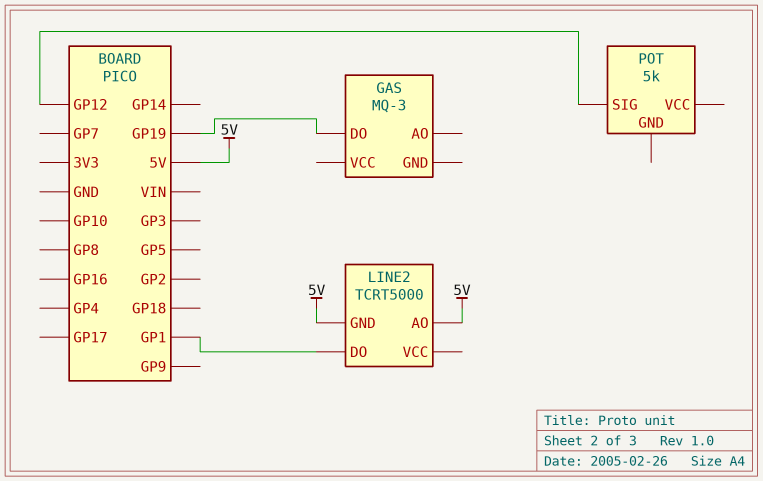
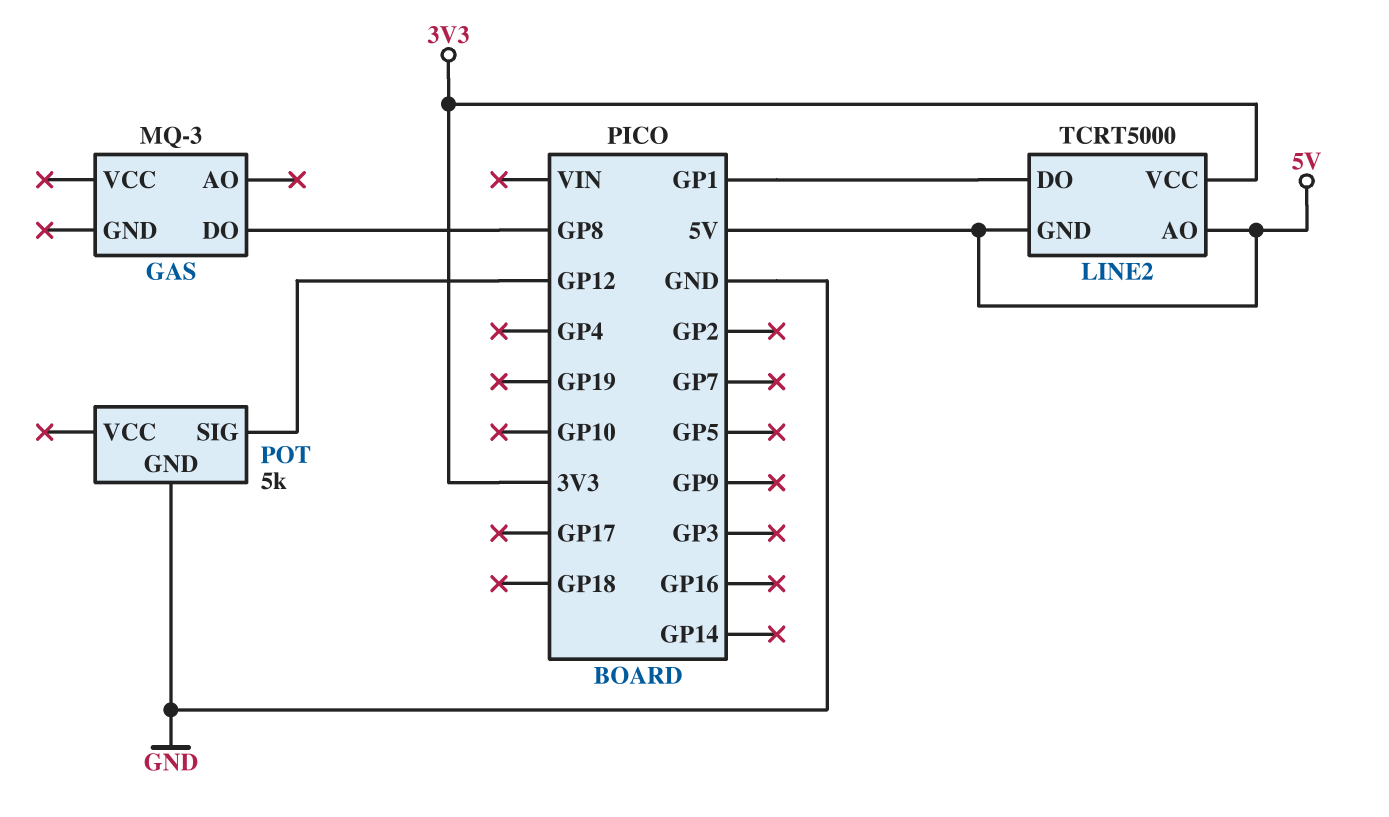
GAS pin DO: GP19 -> GP8
LINE2 pin VCC: none -> 3V3
POT pin GND: none -> GND

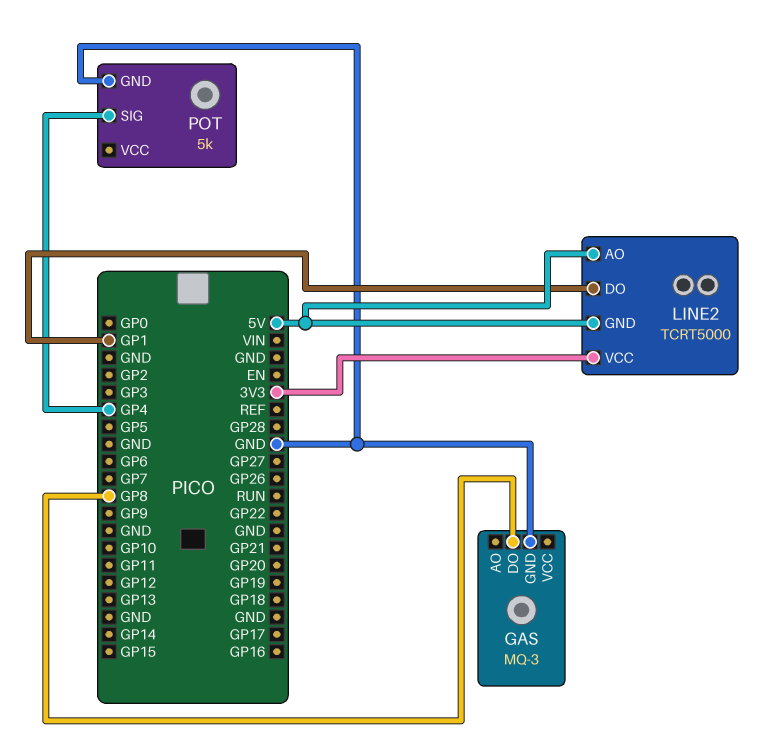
GAS pin GND: none -> GND
POT pin SIG: GP12 -> GP4

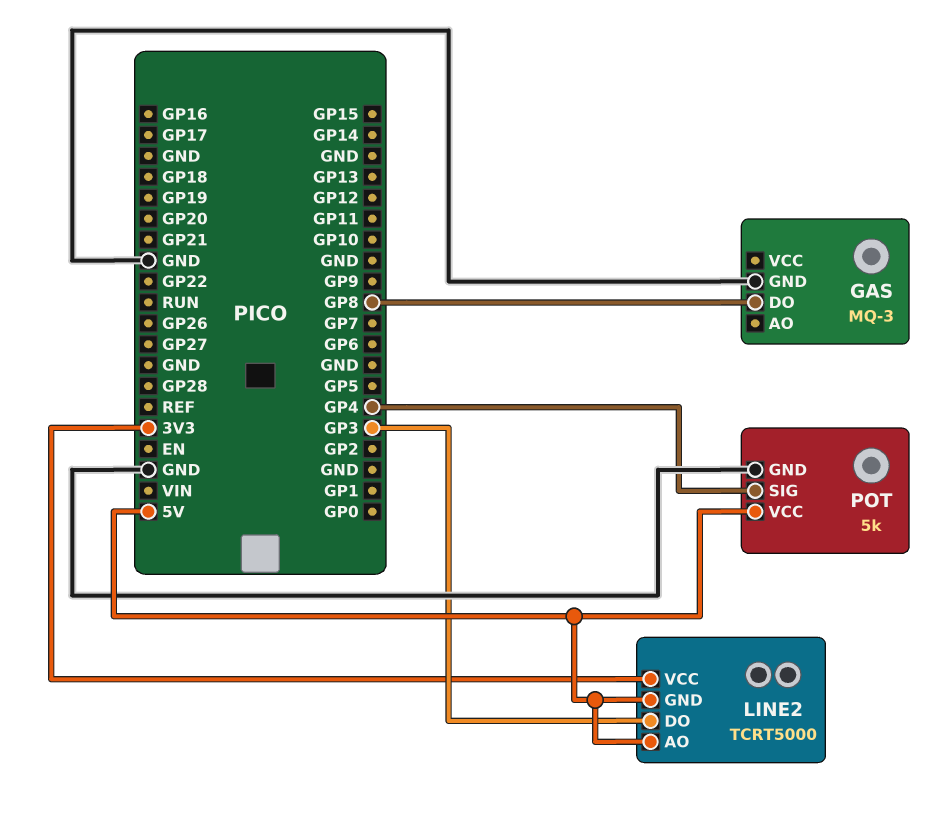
LINE2 pin DO: GP1 -> GP3
POT pin VCC: none -> 5V

